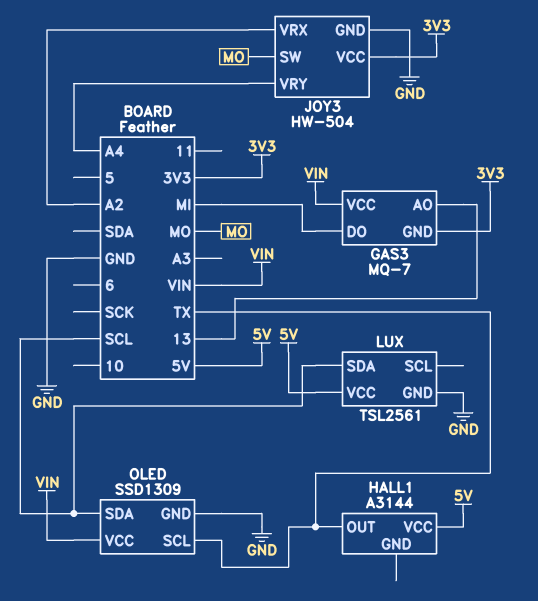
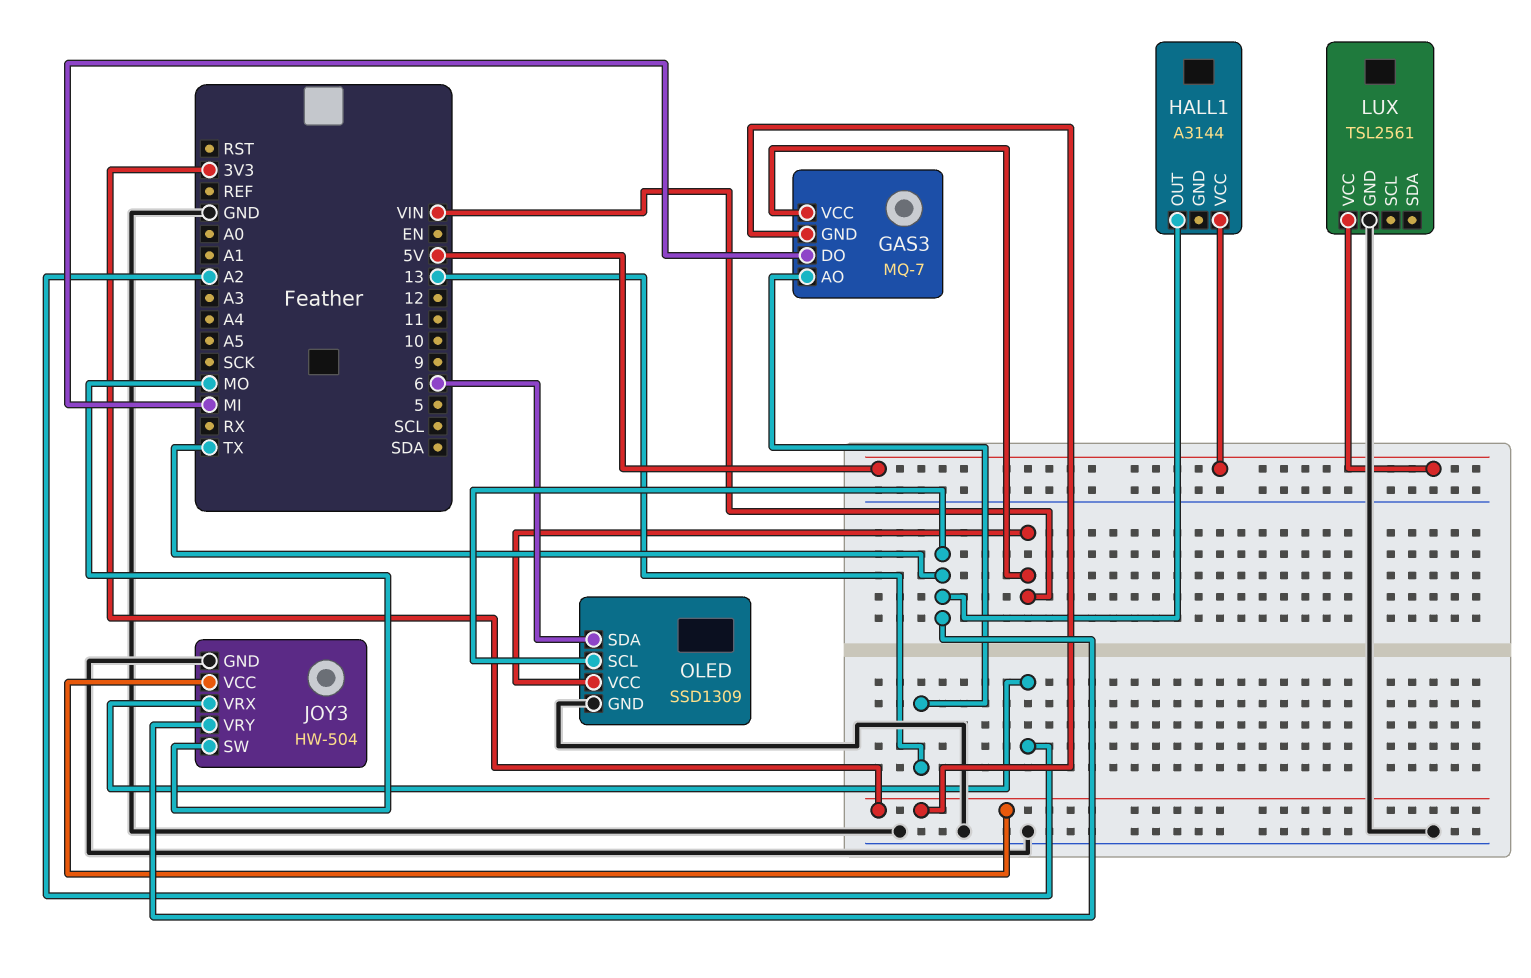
JOY3 pin VRY: A4 -> TX
LUX pin SDA: SCL -> none
OLED pin SDA: SCL -> 6

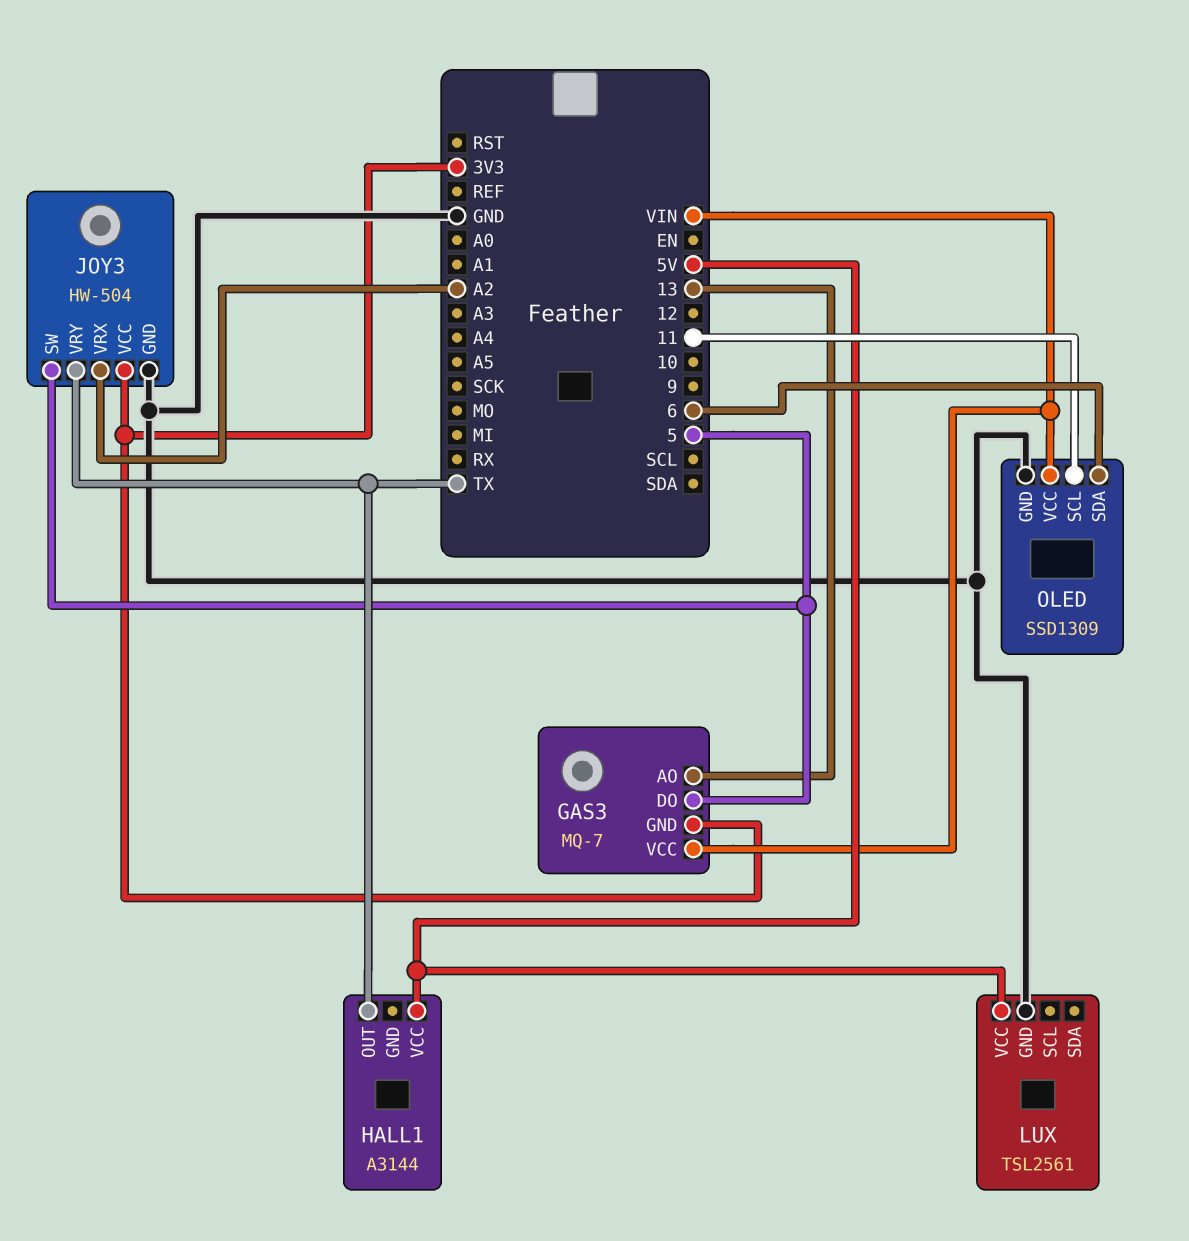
GAS3 pin DO: MI -> 5
JOY3 pin SW: MO -> 5
OLED pin SCL: TX -> 11

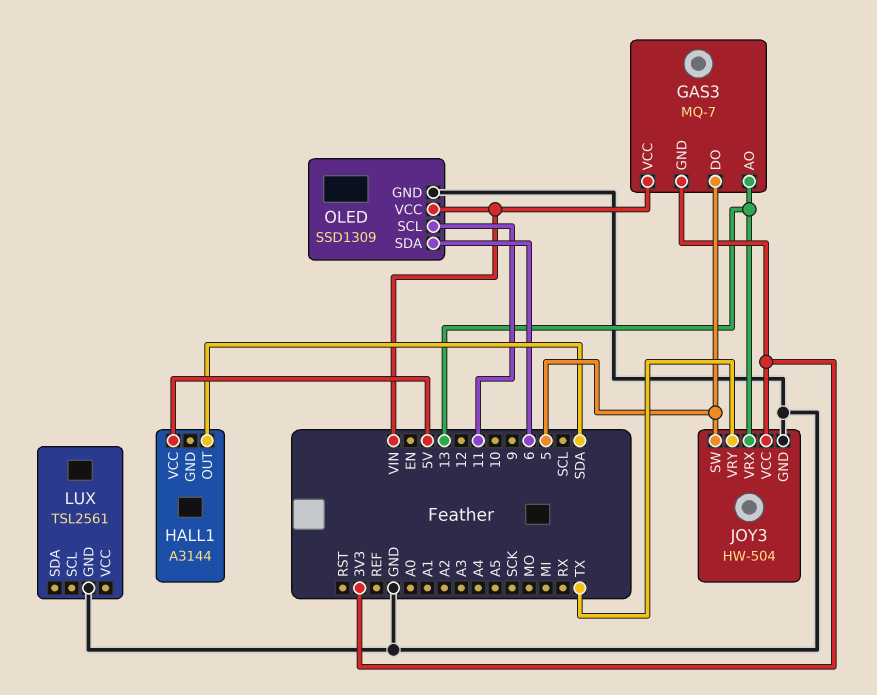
HALL1 pin OUT: TX -> SDA
JOY3 pin VRX: A2 -> 13
LUX pin VCC: 5V -> none

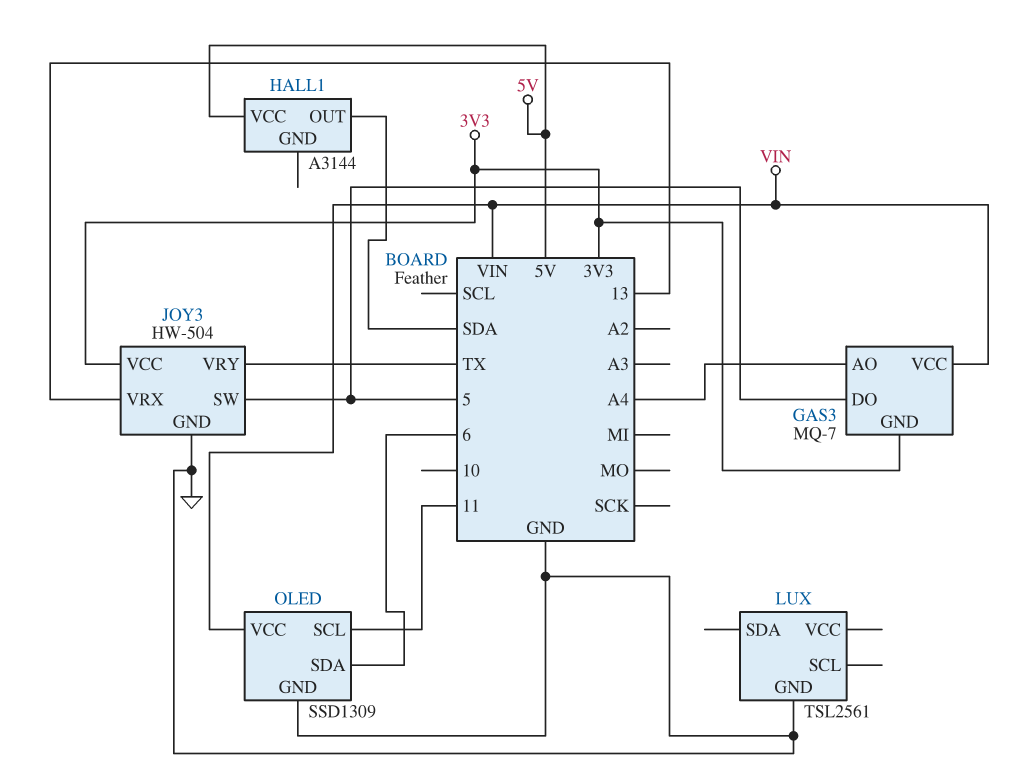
GAS3 pin AO: 13 -> A4

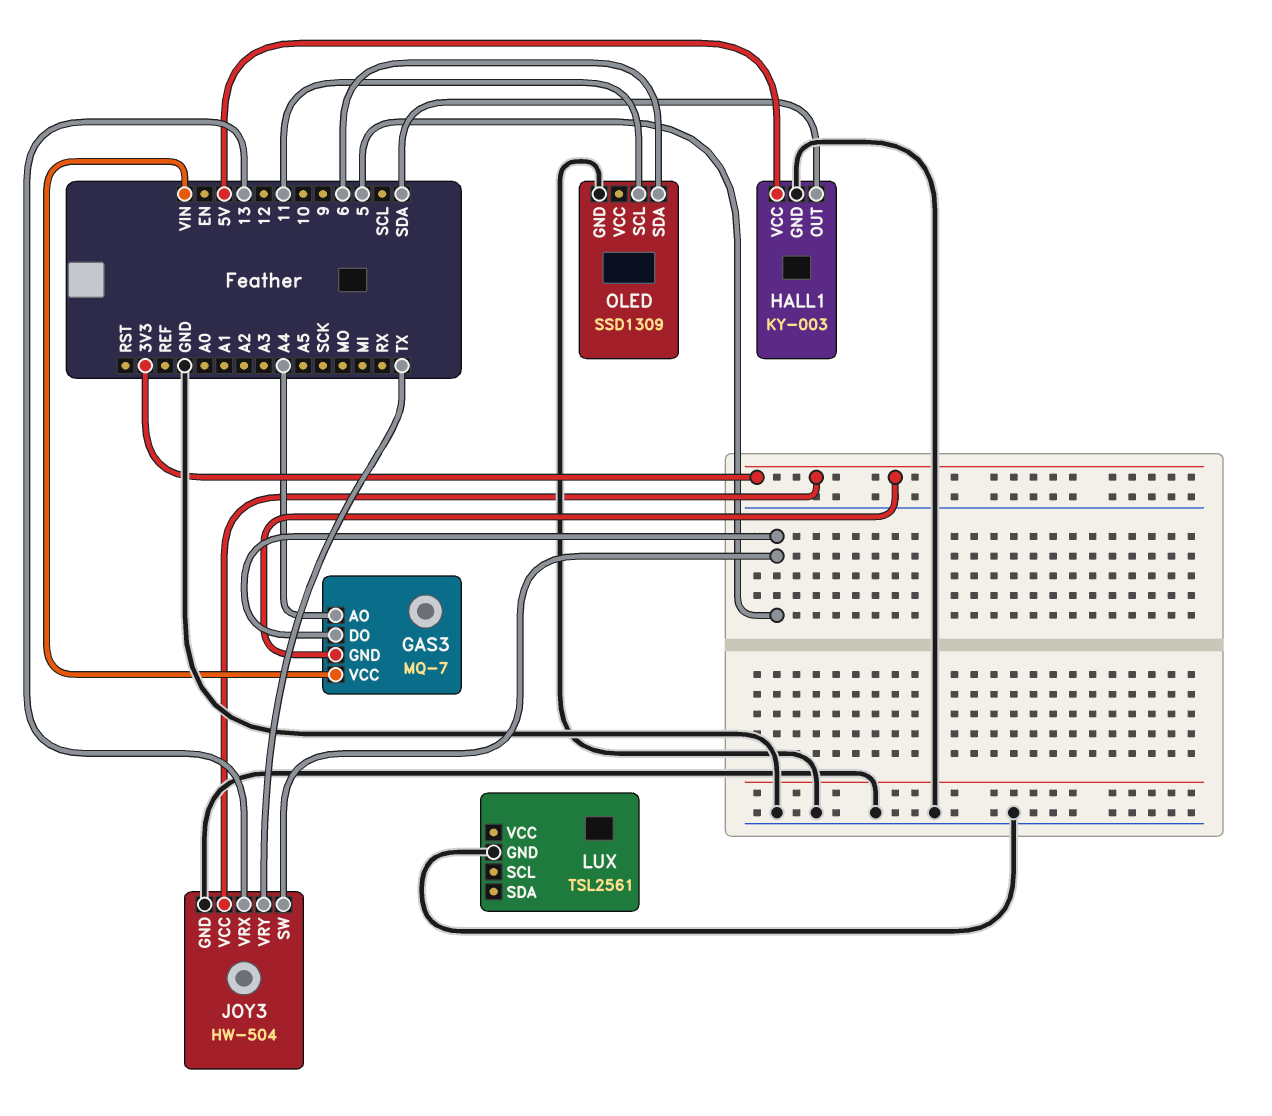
HALL1: A3144 -> KY-003
HALL1 pin GND: none -> GND
OLED pin VCC: VIN -> none

